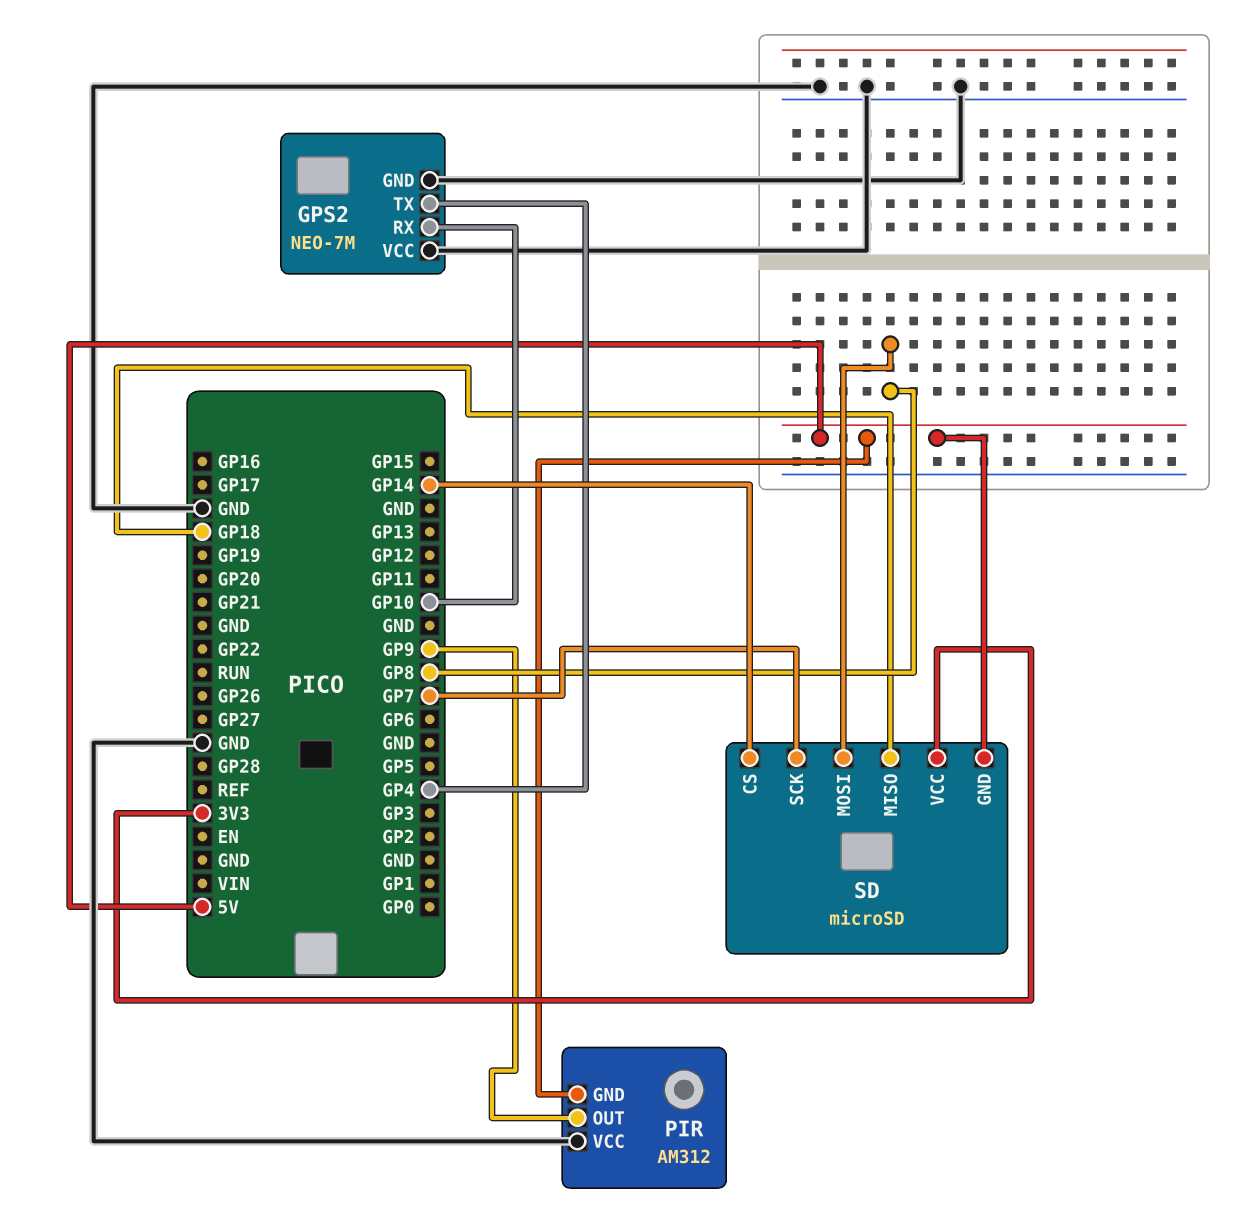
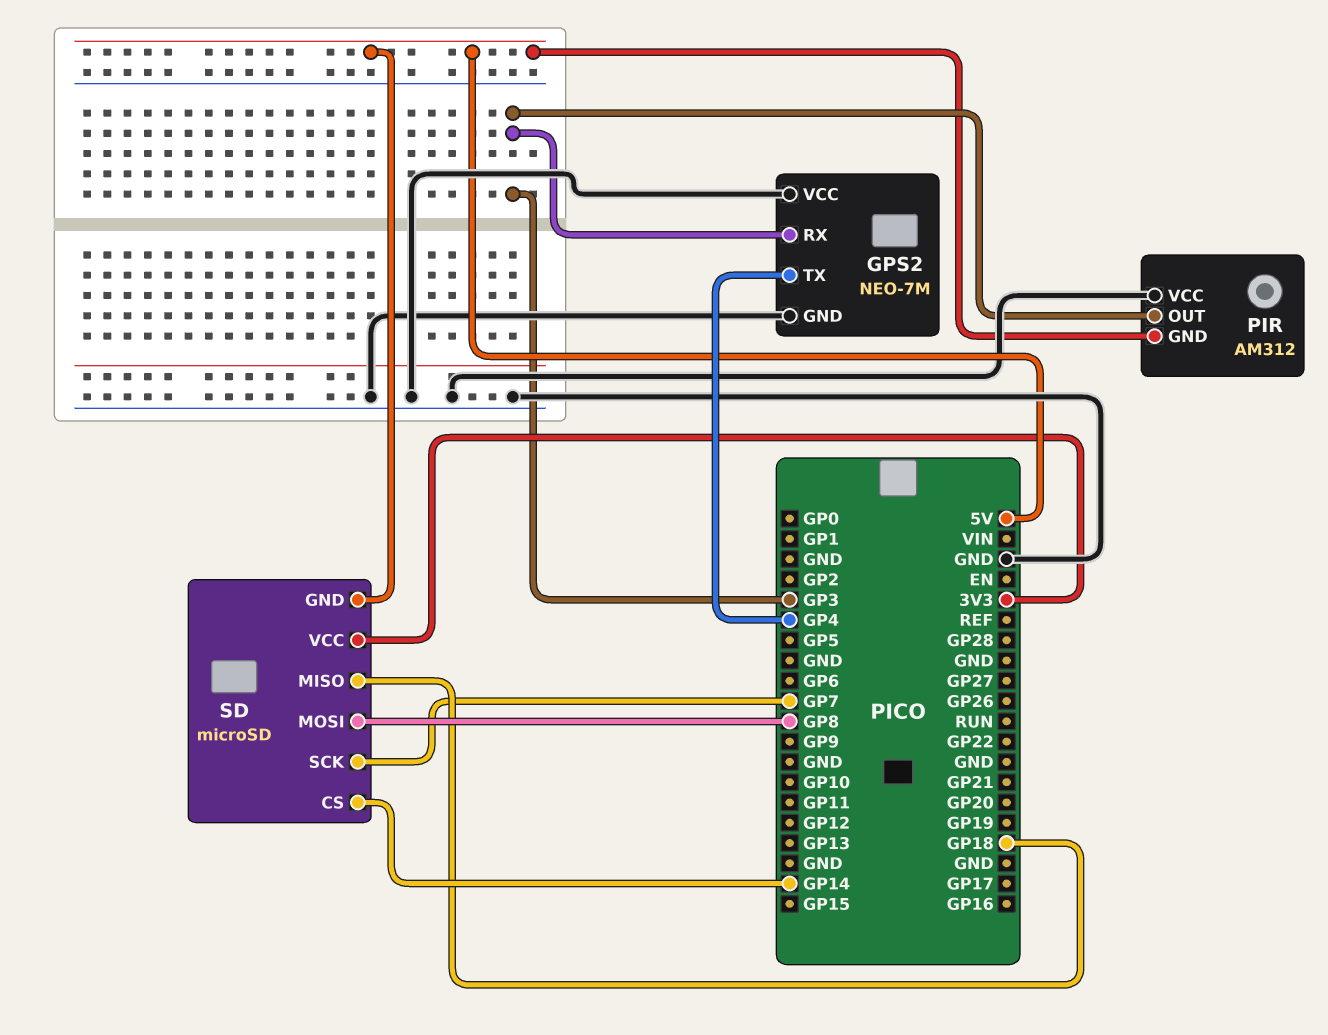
GPS2 pin RX: GP10 -> GP3
PIR pin OUT: GP9 -> GP3

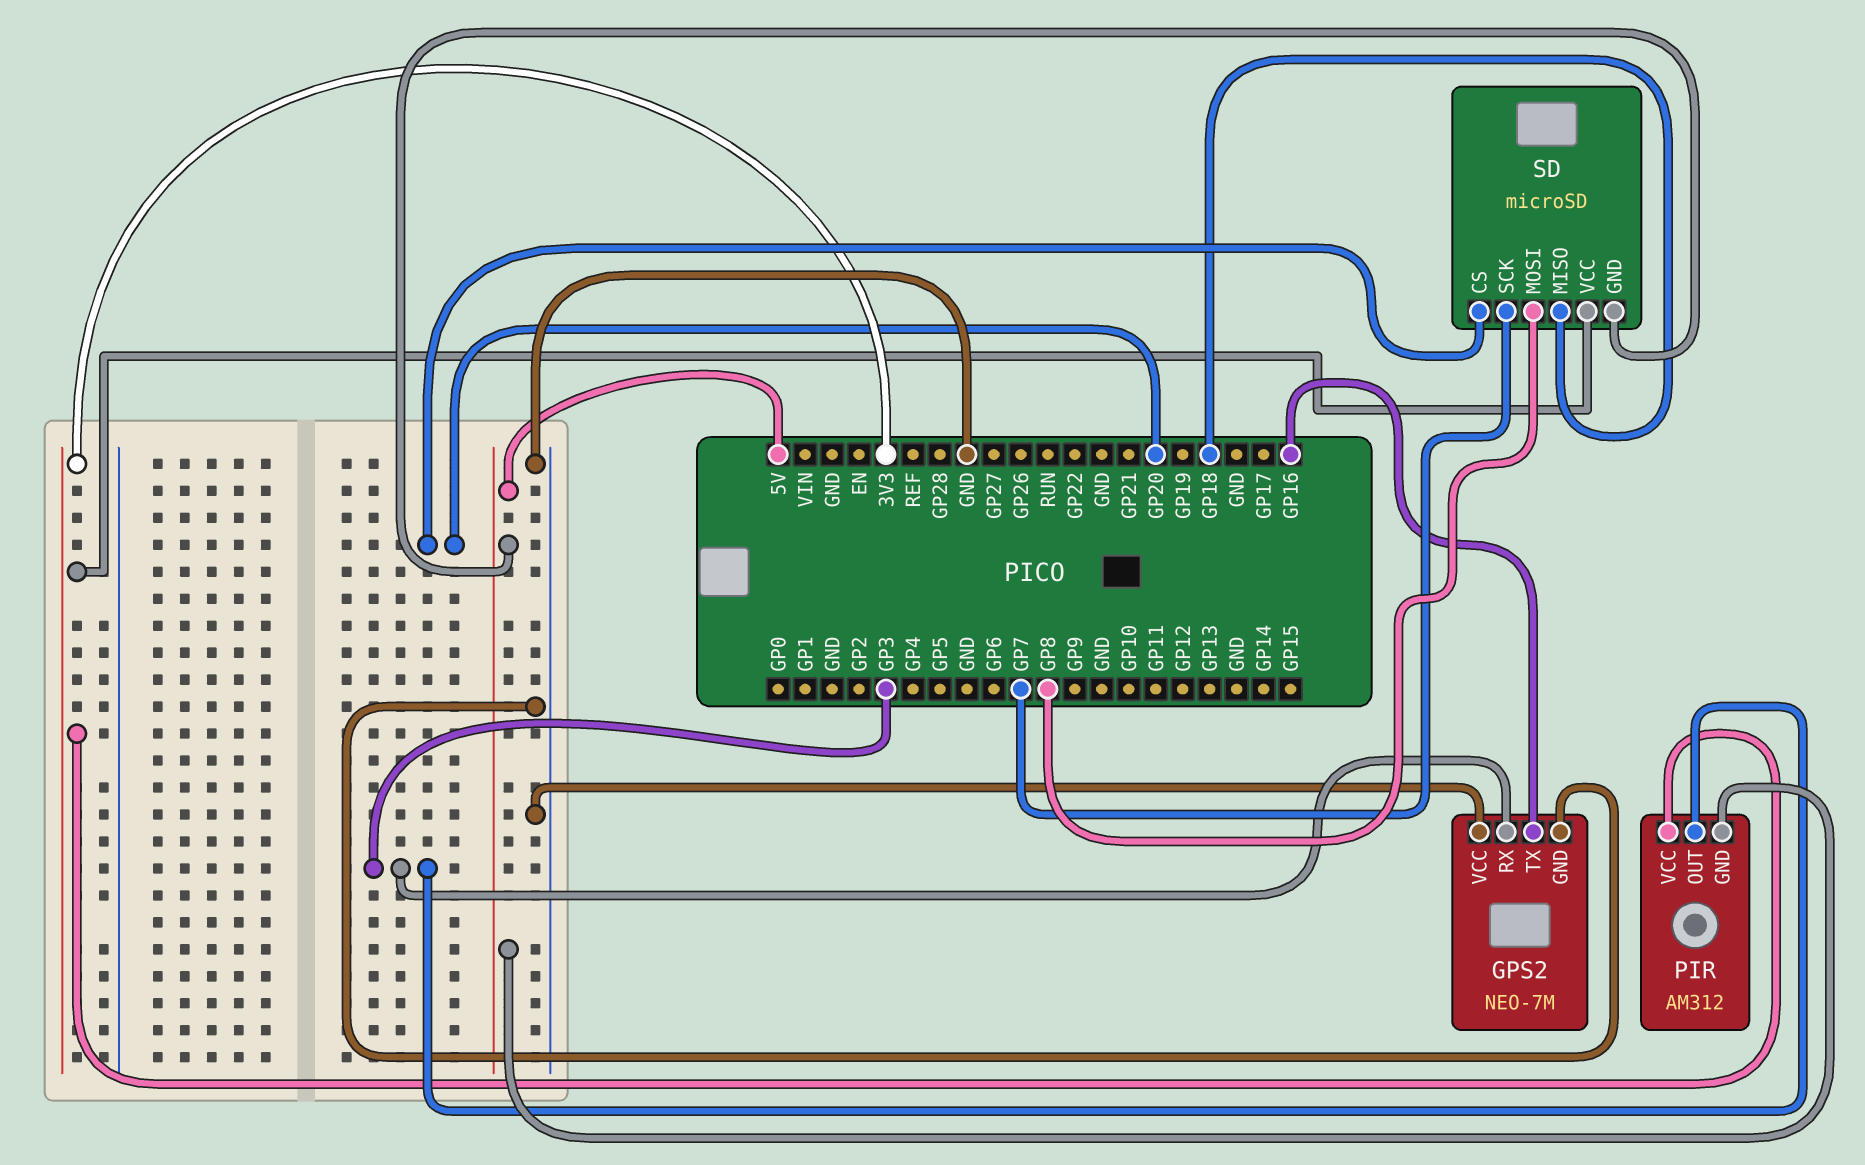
GPS2 pin TX: GP4 -> GP16
PIR pin VCC: GND -> 3V3
SD pin CS: GP14 -> GP20

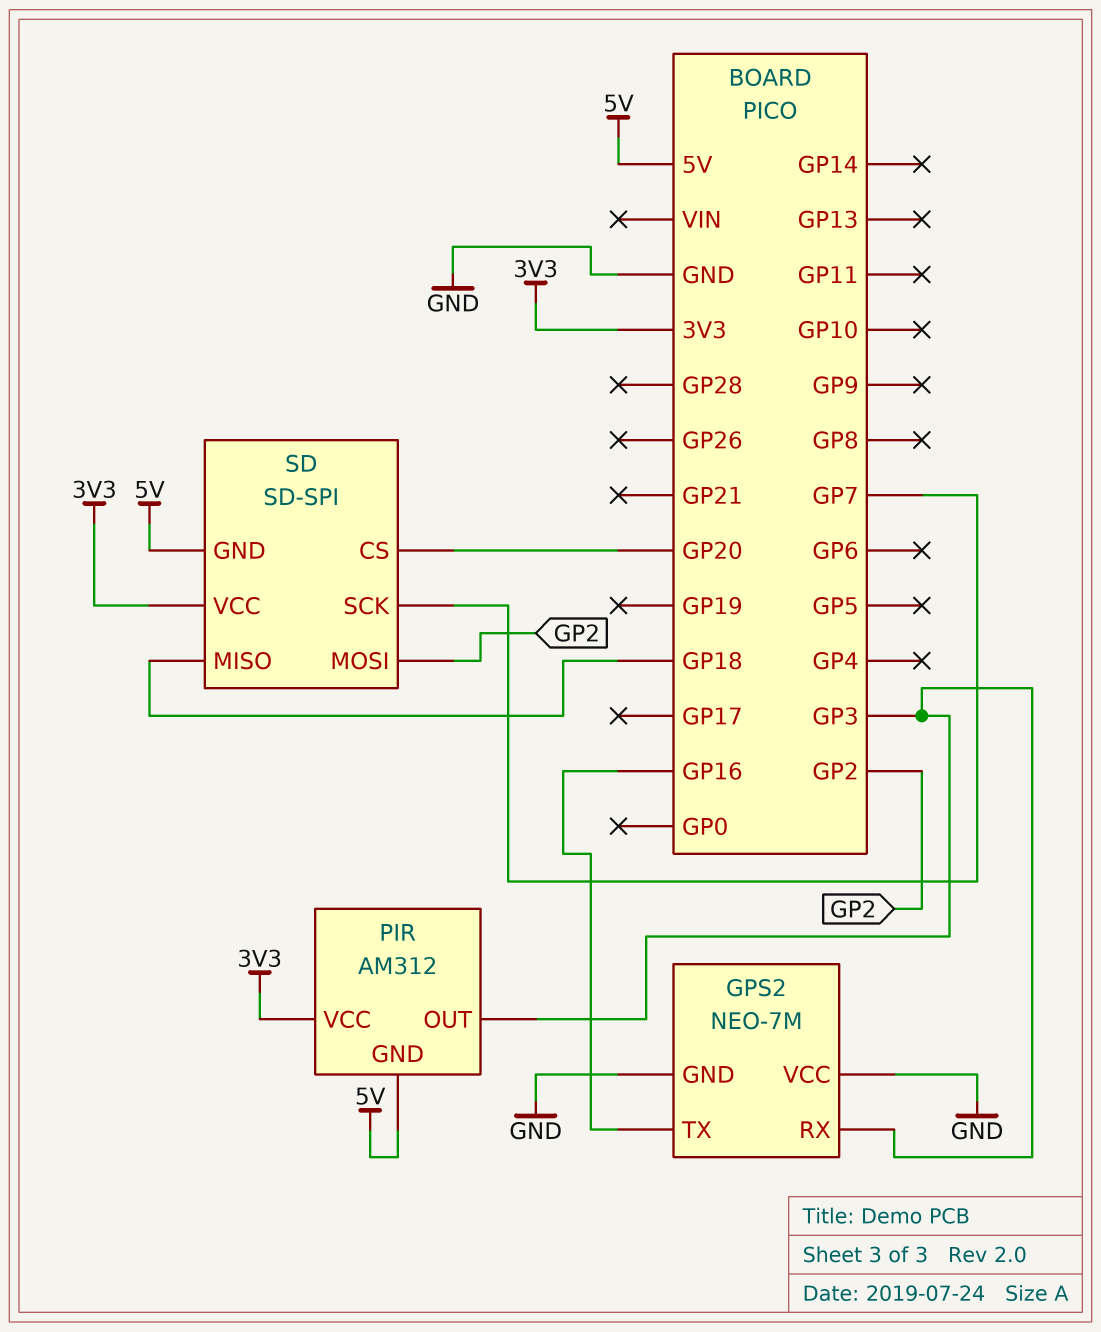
SD: microSD -> SD-SPI
SD pin MOSI: GP8 -> GP2

